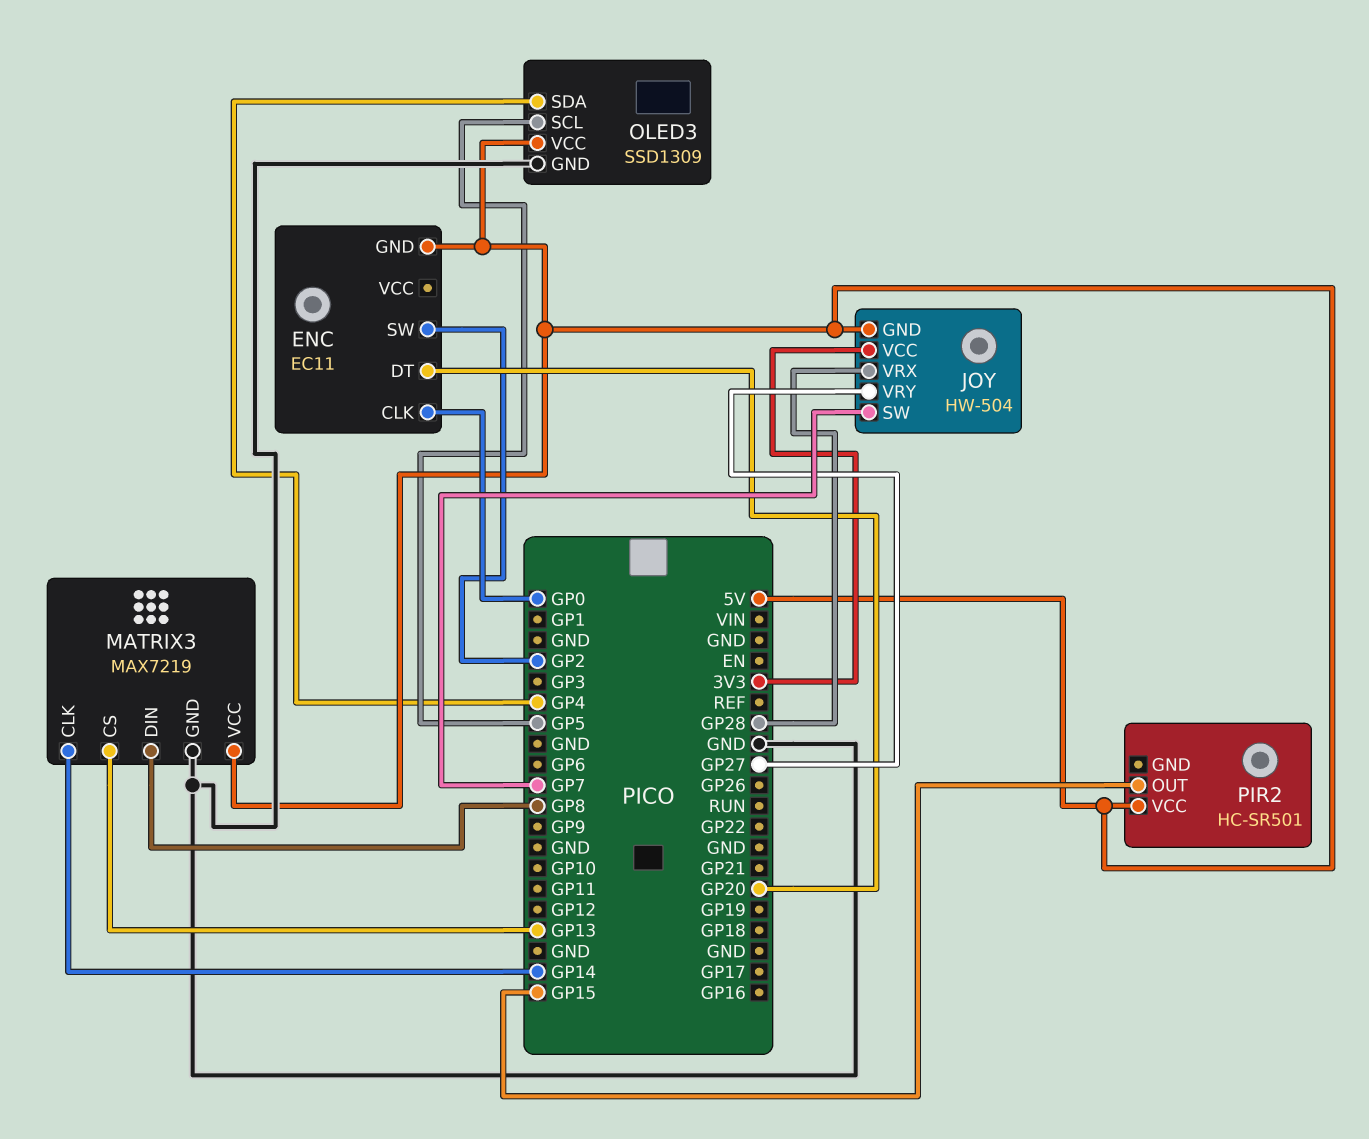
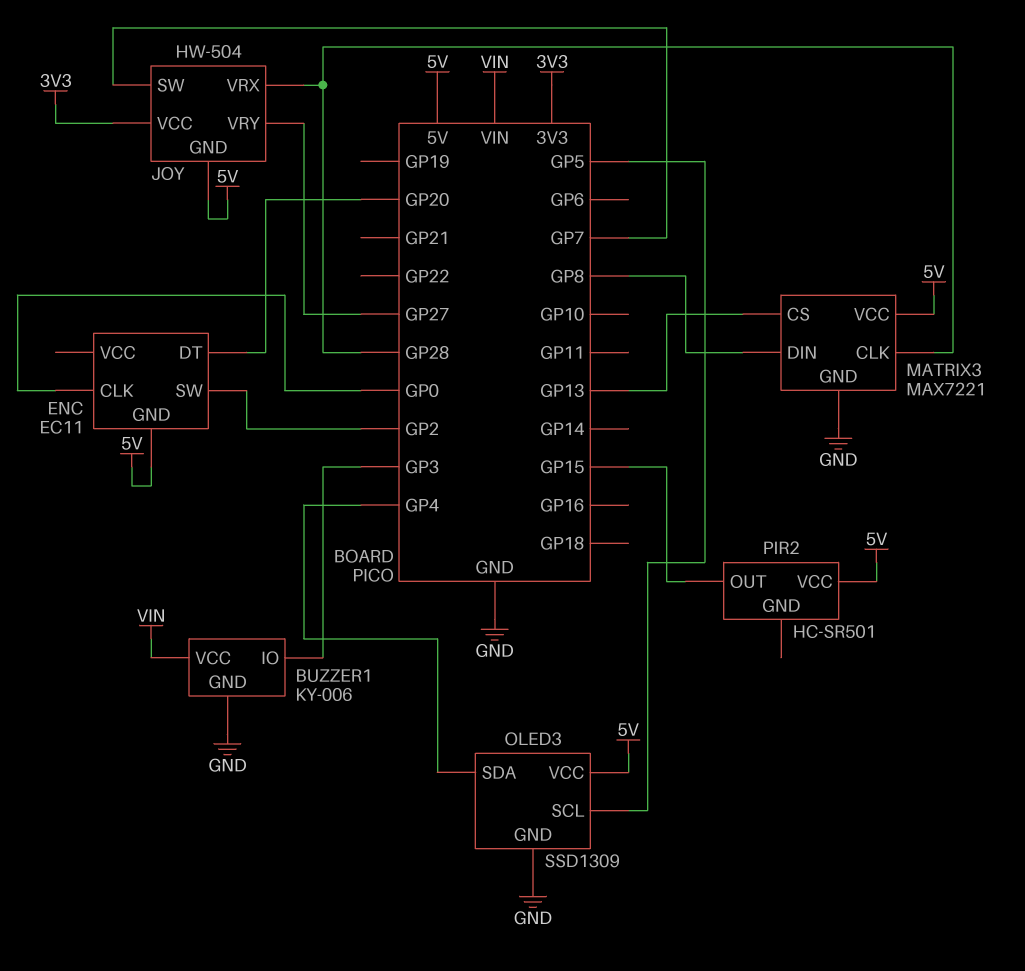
BUZZER1: none -> KY-006
BUZZER1 pin GND: none -> GND
BUZZER1 pin IO: none -> GP3
BUZZER1 pin VCC: none -> VIN
MATRIX3: MAX7219 -> MAX7221
MATRIX3 pin CLK: GP14 -> GP28

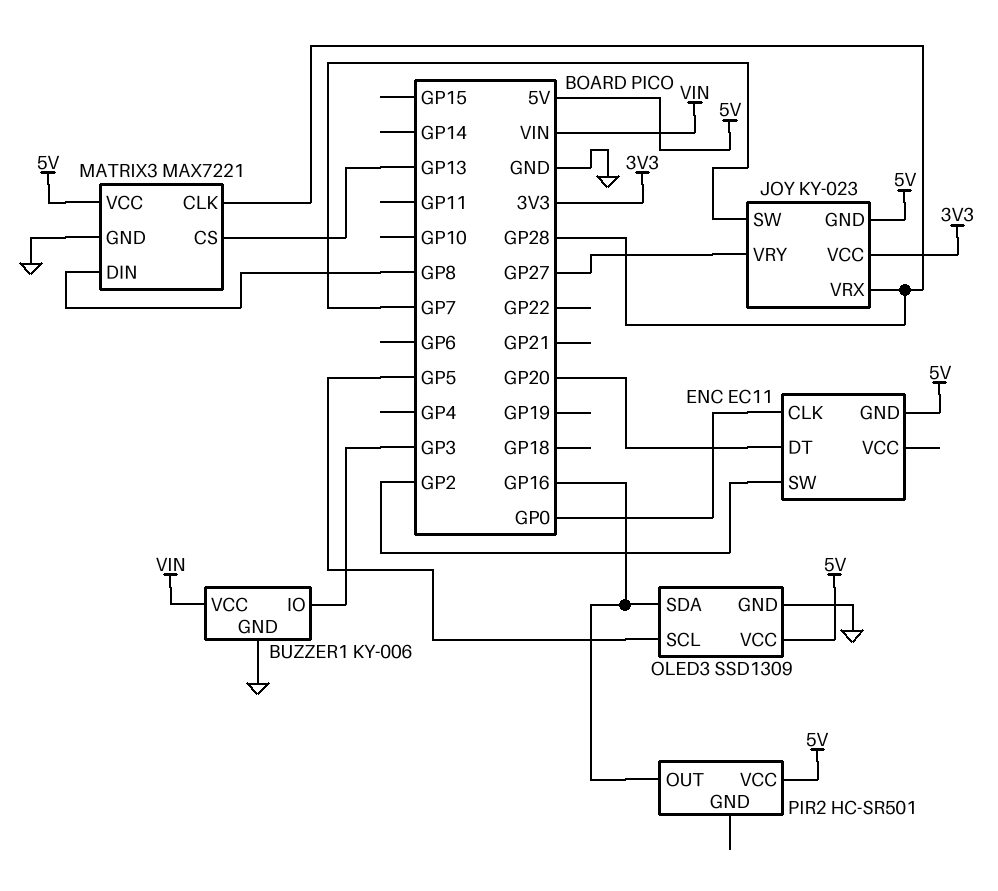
JOY: HW-504 -> KY-023
OLED3 pin SDA: GP4 -> GP16
PIR2 pin OUT: GP15 -> GP16

